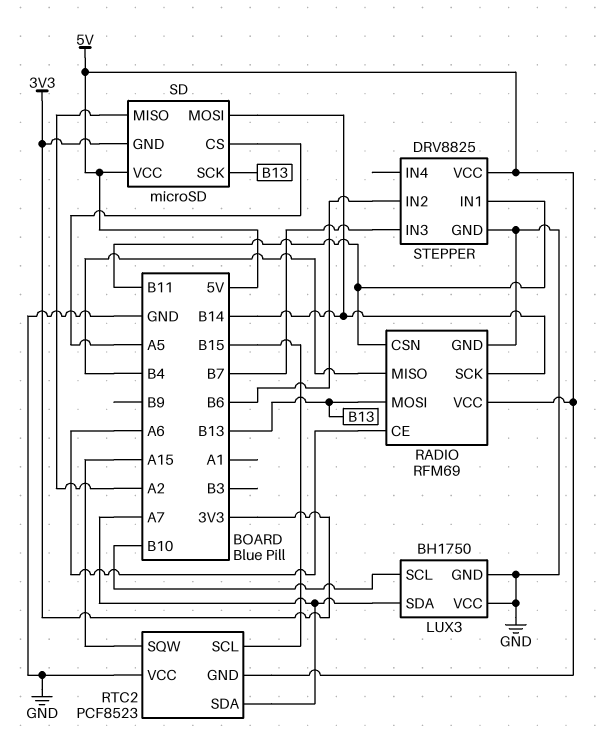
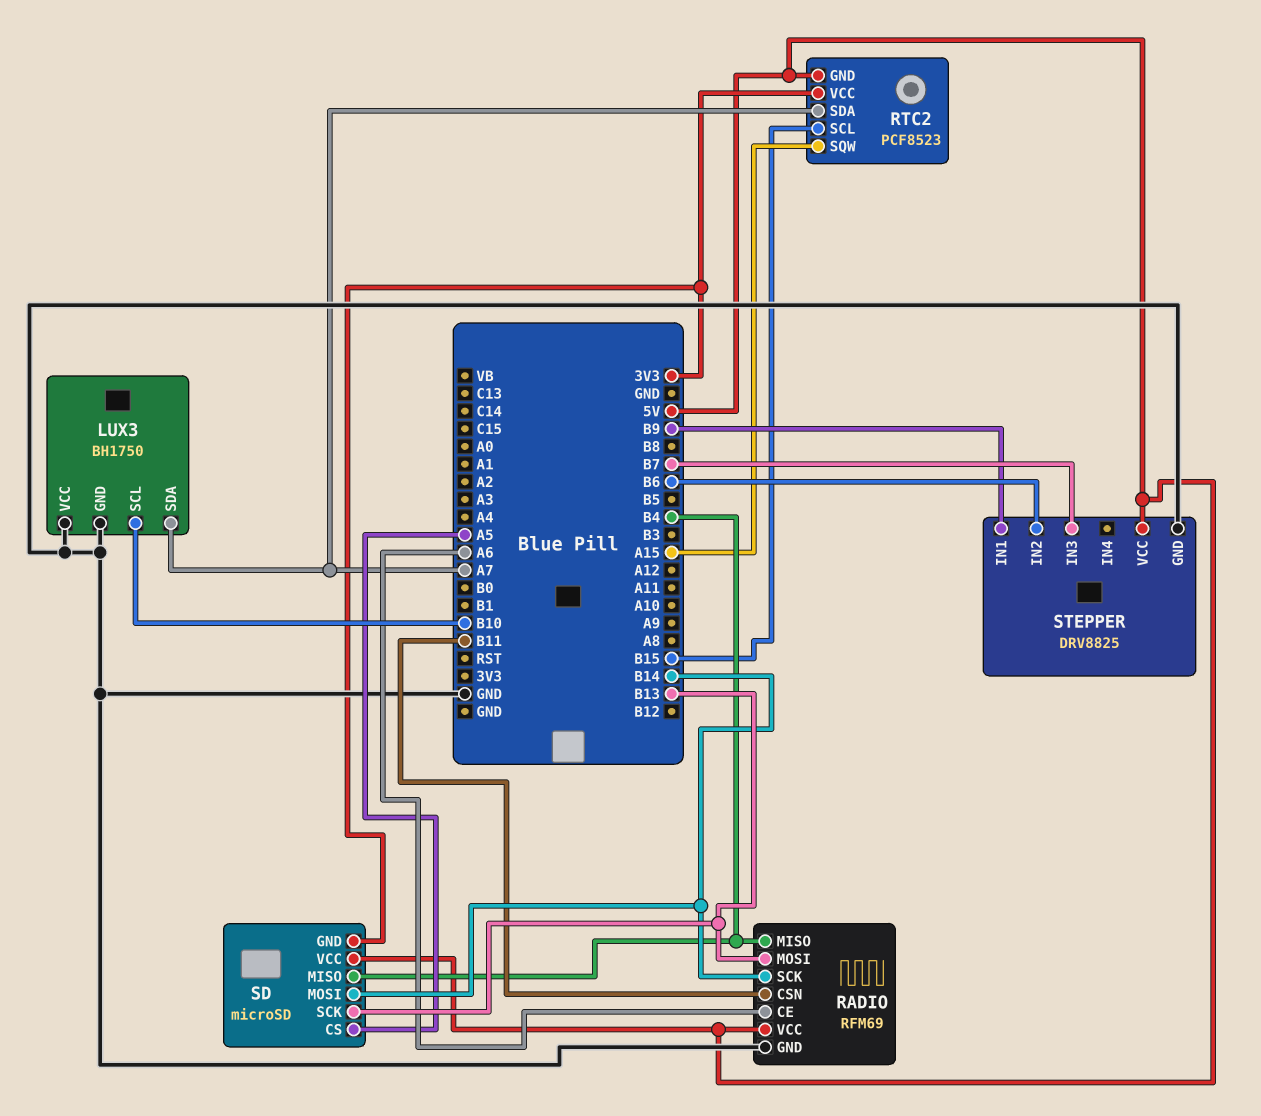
RTC2 pin VCC: GND -> 3V3
SD pin MISO: A2 -> B4
STEPPER pin IN1: B11 -> B9

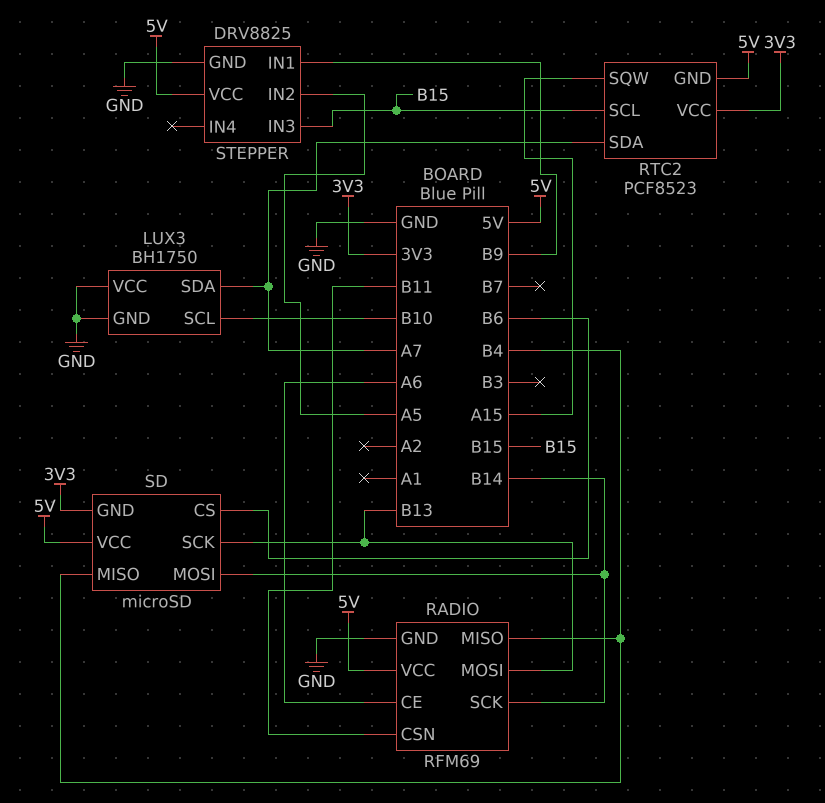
SD pin CS: A5 -> B6
STEPPER pin IN2: B6 -> A5
STEPPER pin IN3: B7 -> B15

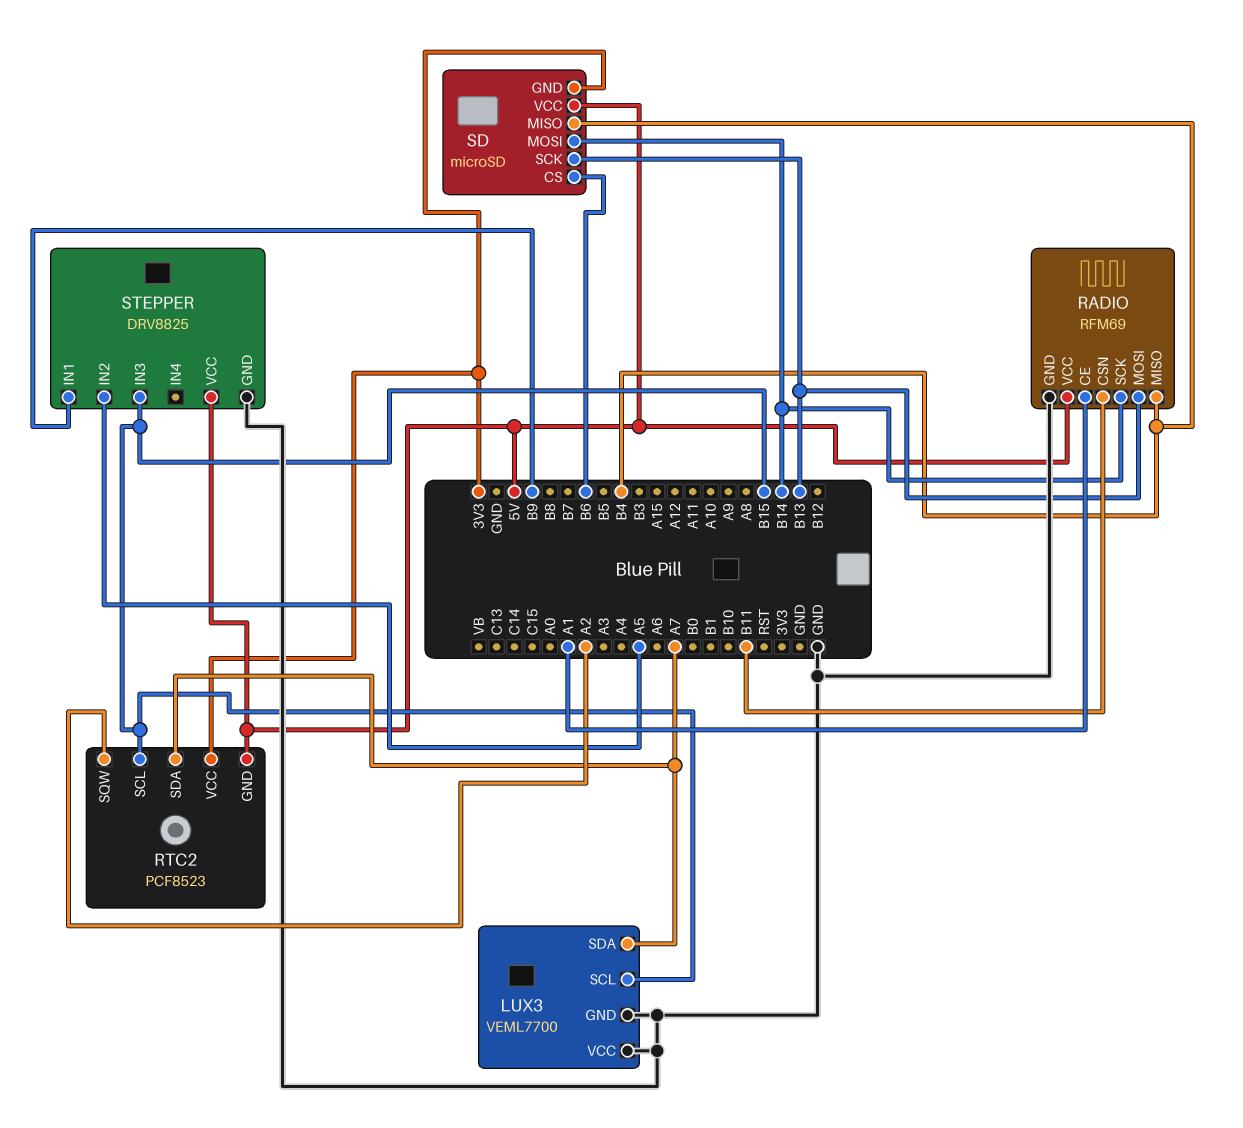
LUX3: BH1750 -> VEML7700
LUX3 pin SCL: B10 -> B15
RADIO pin CE: A6 -> A1
RTC2 pin SQW: A15 -> A2

